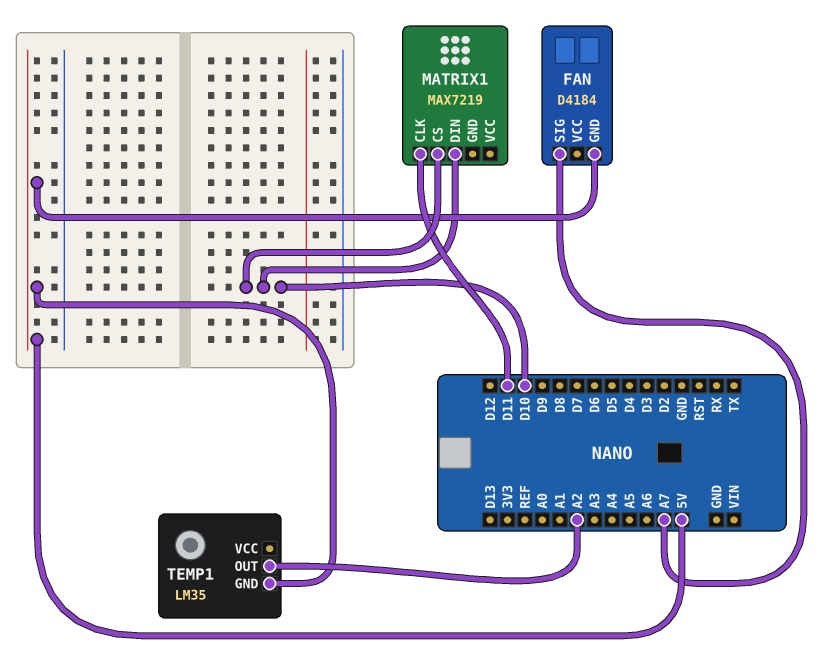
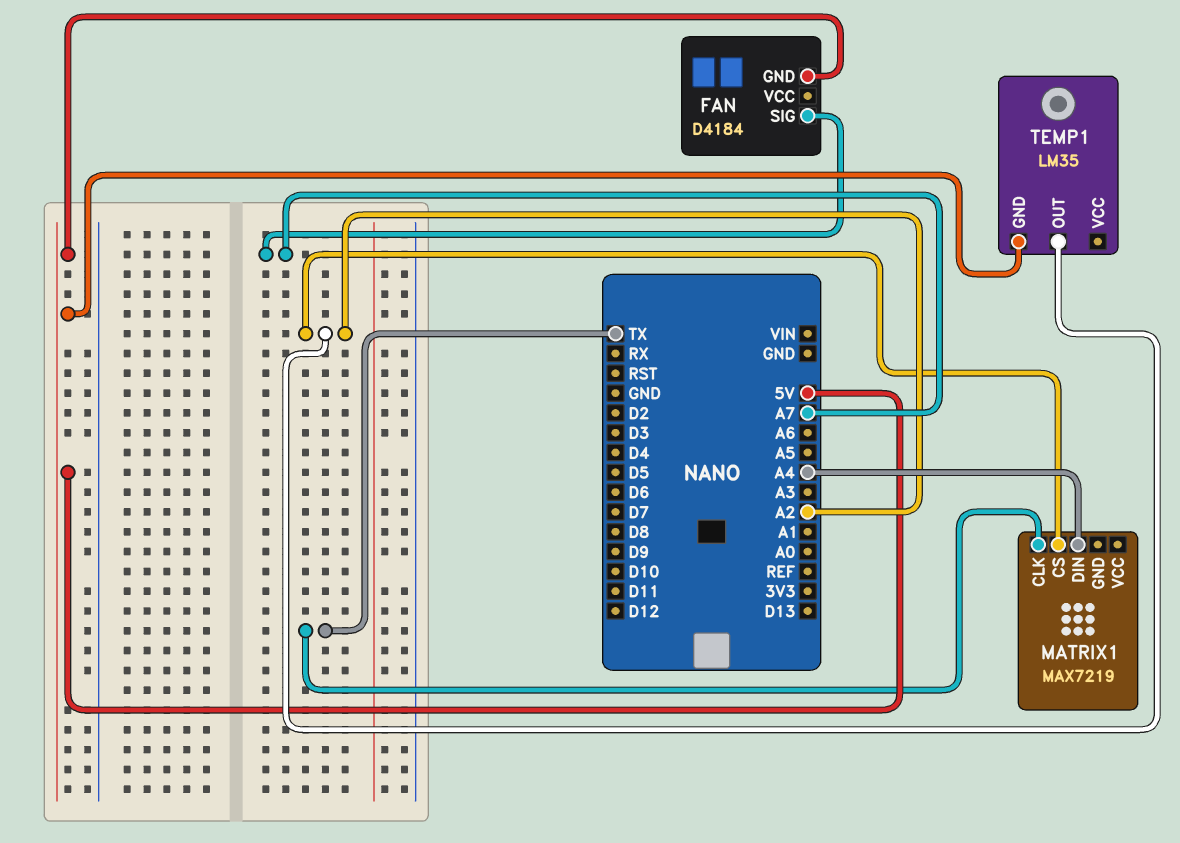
MATRIX1 pin CLK: D11 -> TX
MATRIX1 pin CS: D10 -> A2
MATRIX1 pin DIN: D10 -> A4

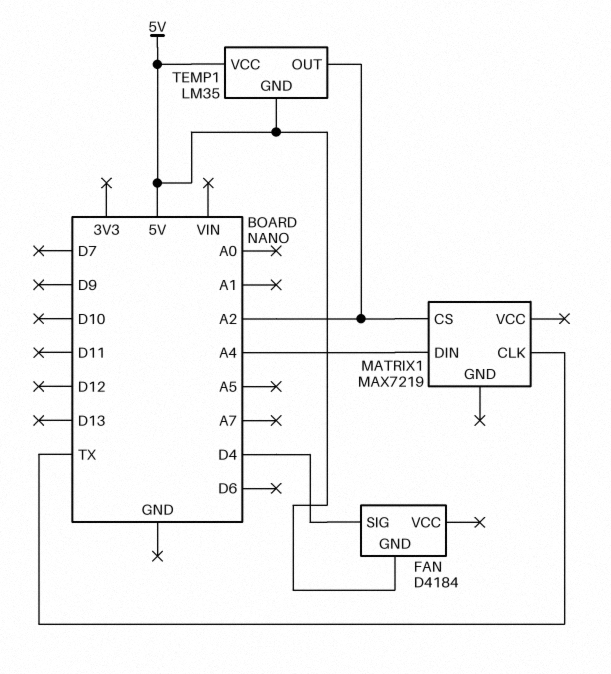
FAN pin SIG: A7 -> D4
TEMP1 pin VCC: none -> 5V

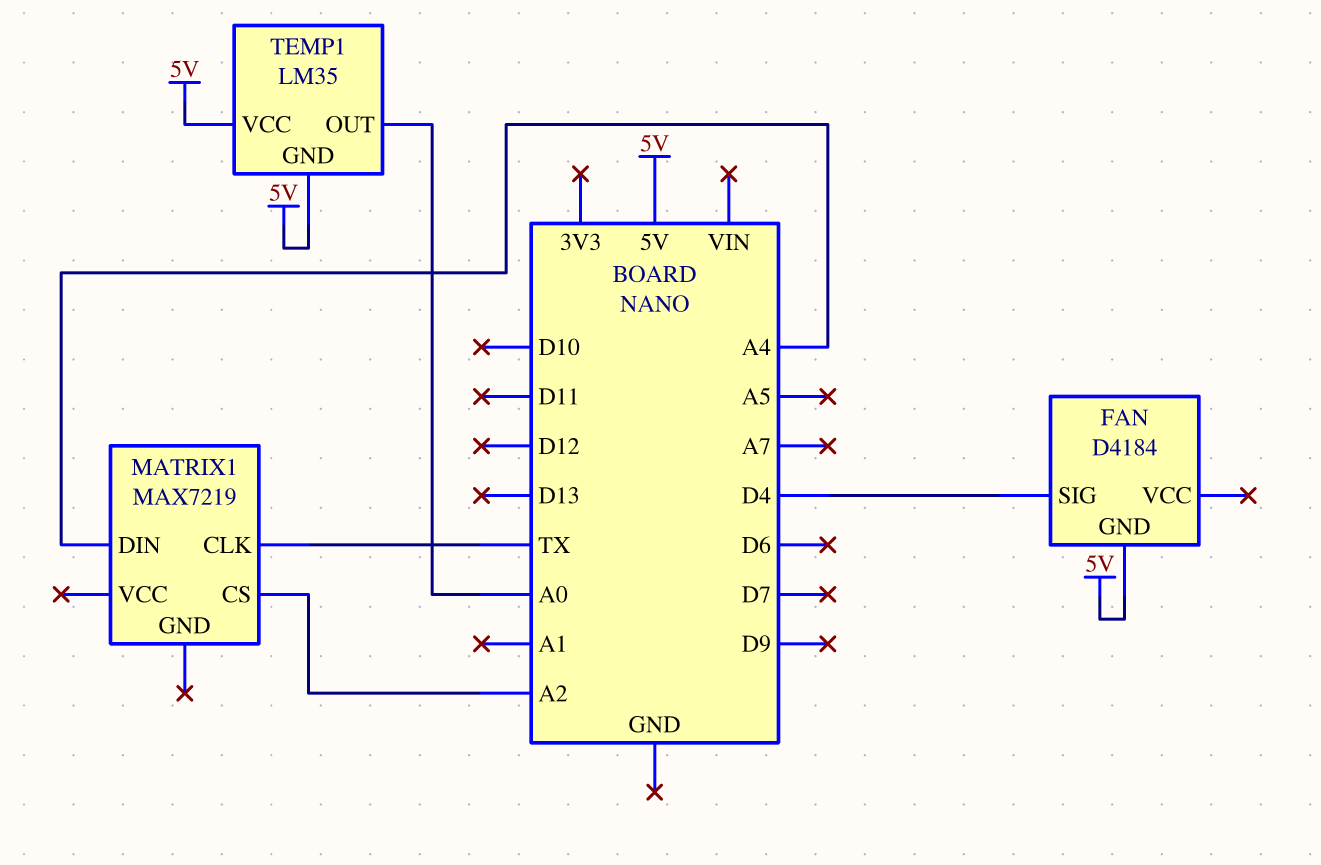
TEMP1 pin OUT: A2 -> A0

